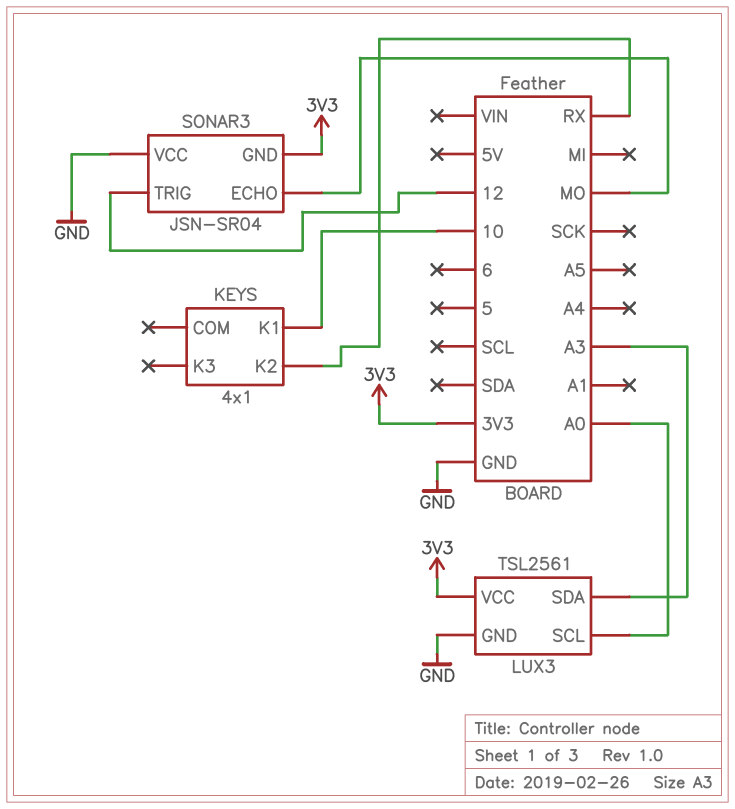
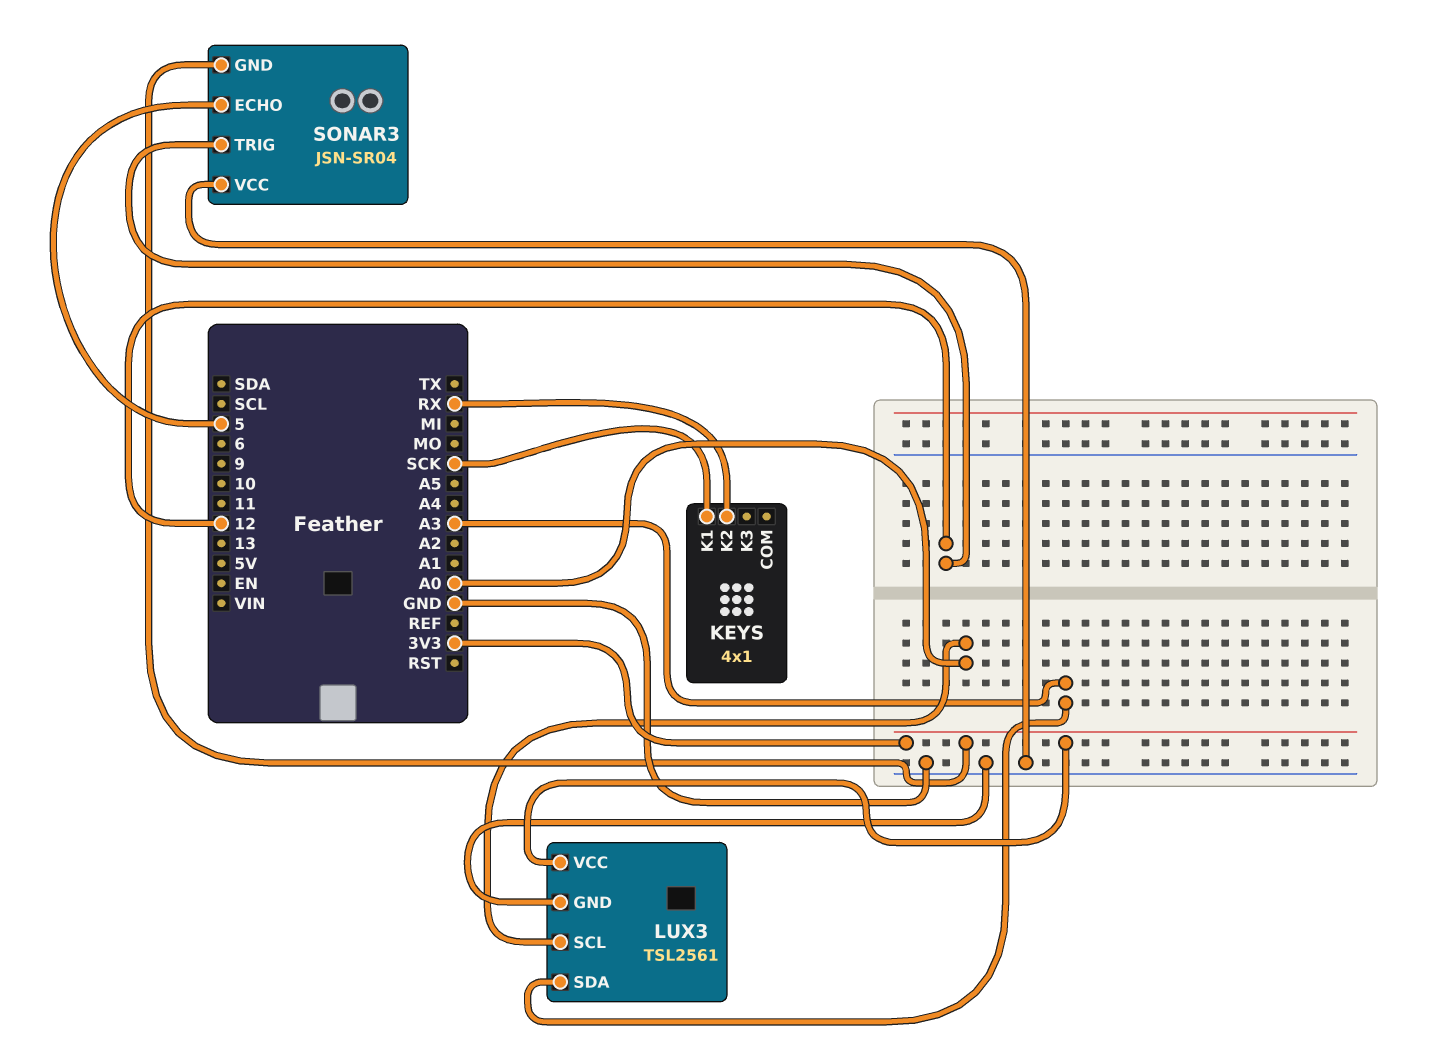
KEYS pin K1: 10 -> SCK
SONAR3 pin ECHO: MO -> 5

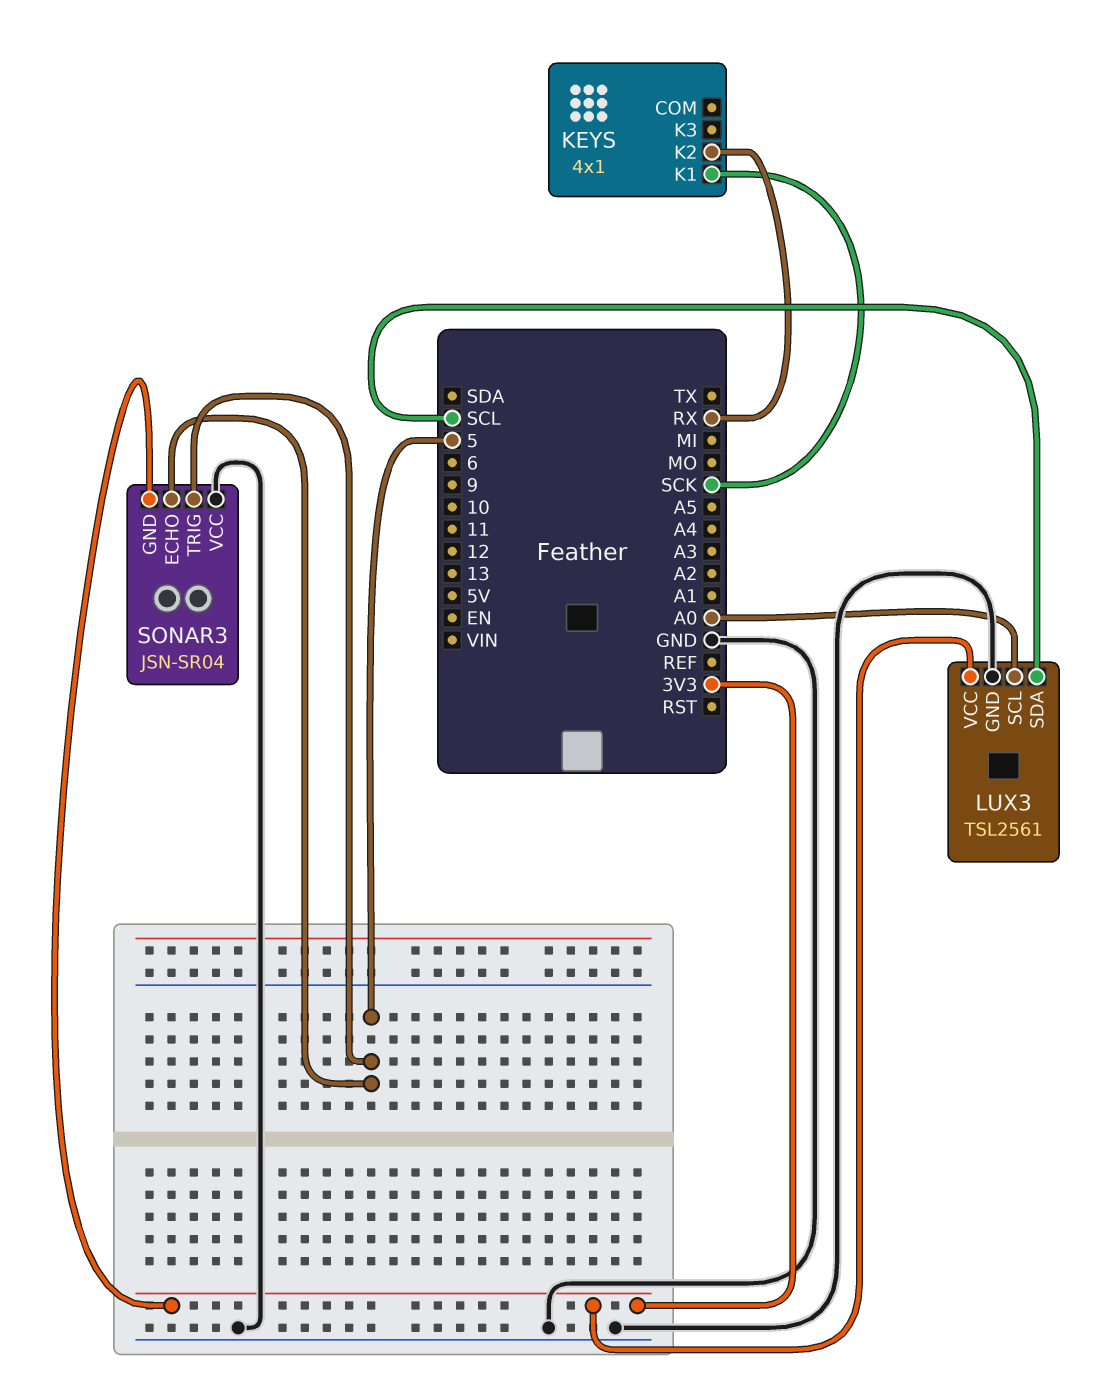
LUX3 pin SDA: A3 -> SCL
SONAR3 pin TRIG: 12 -> 5

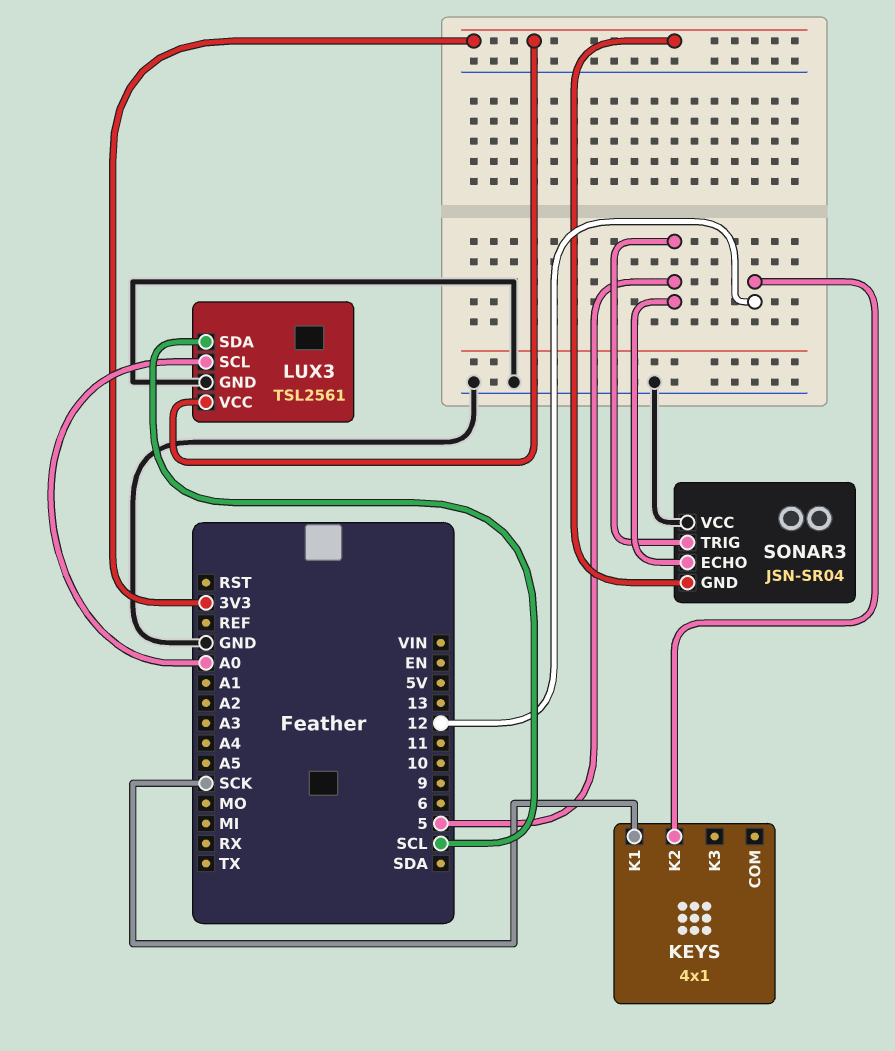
KEYS pin K2: RX -> 12

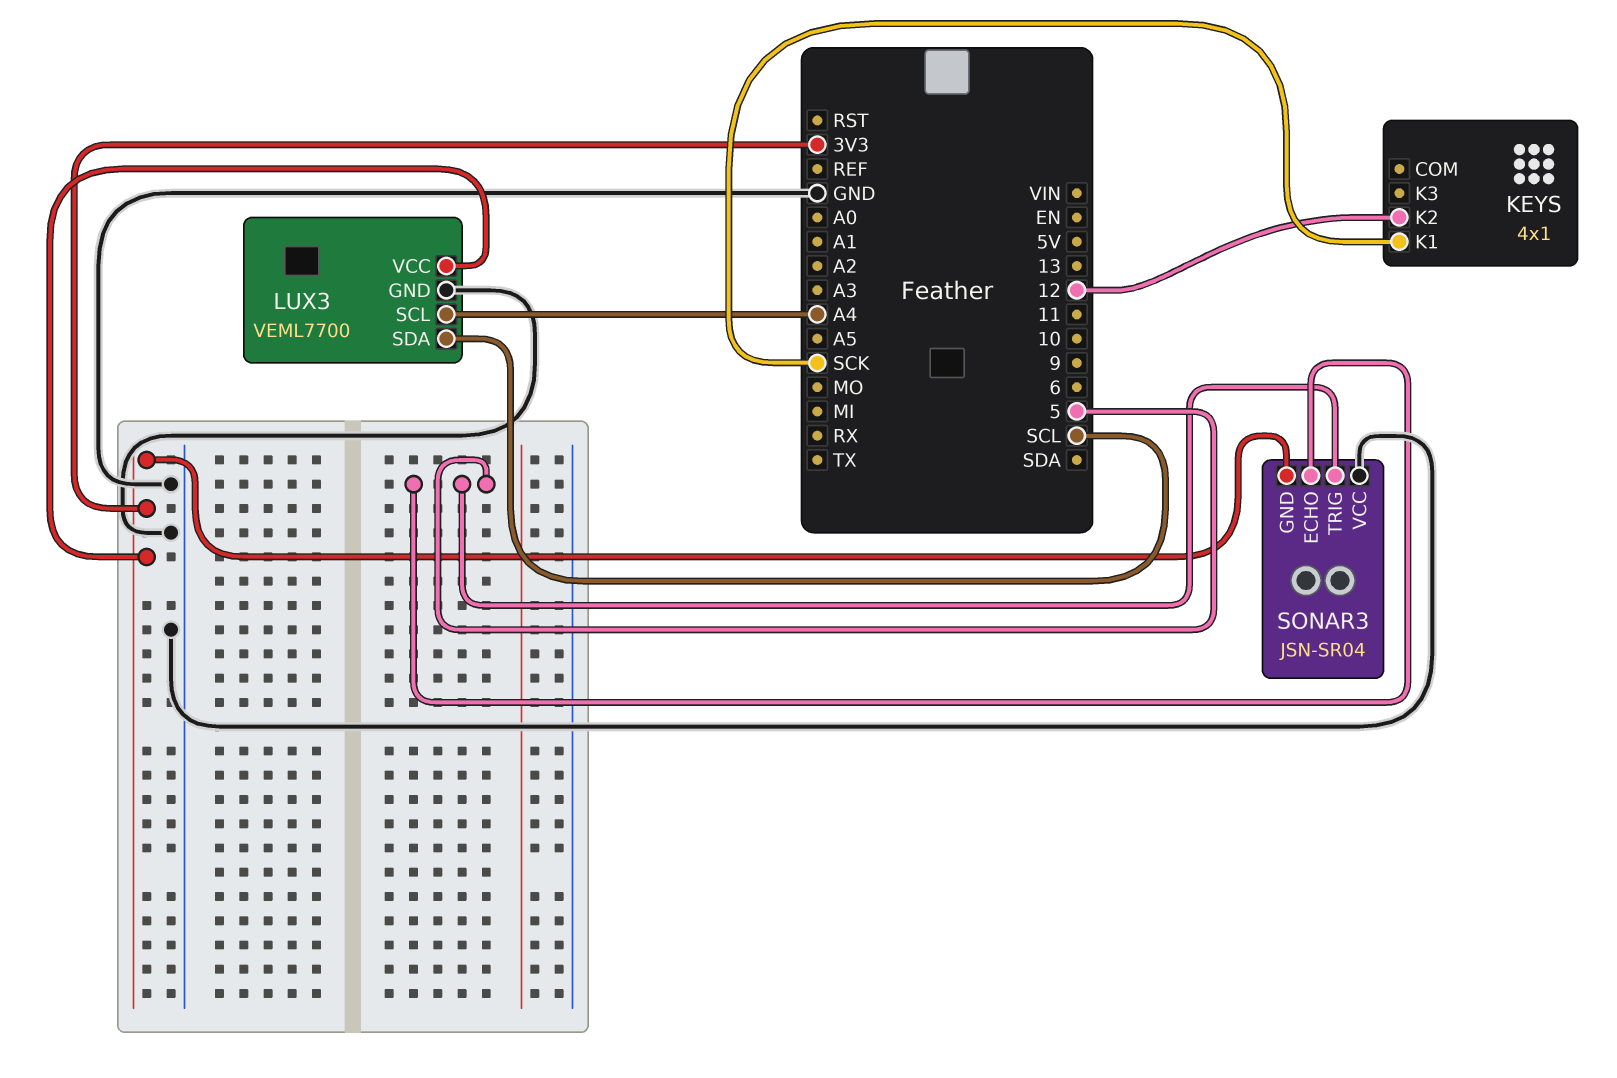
LUX3: TSL2561 -> VEML7700
LUX3 pin SCL: A0 -> A4

